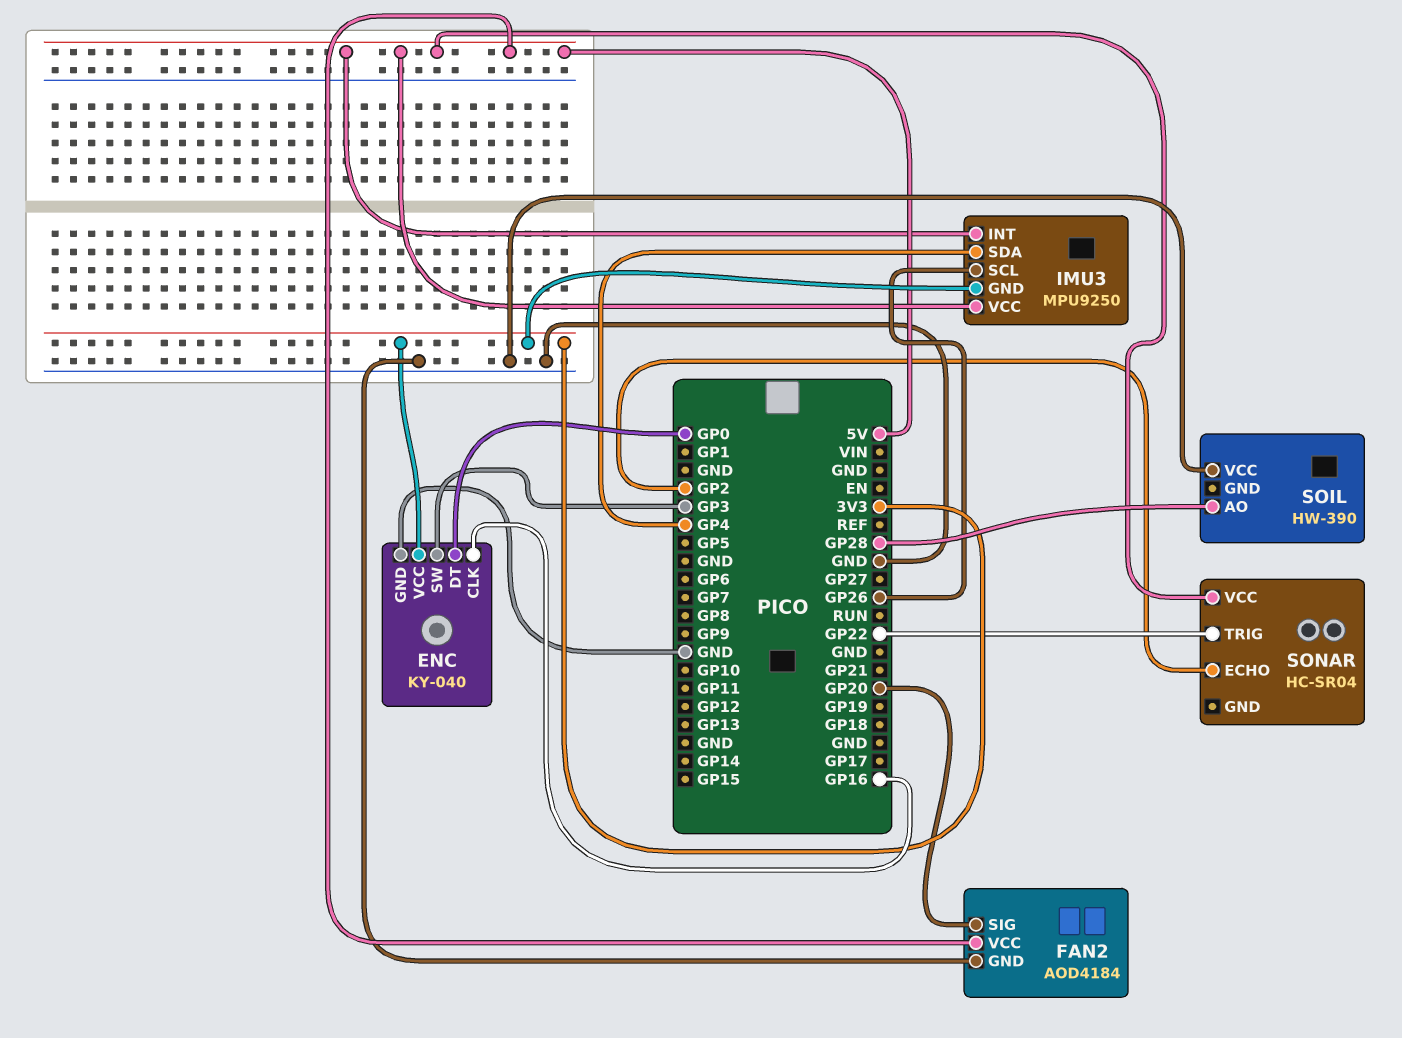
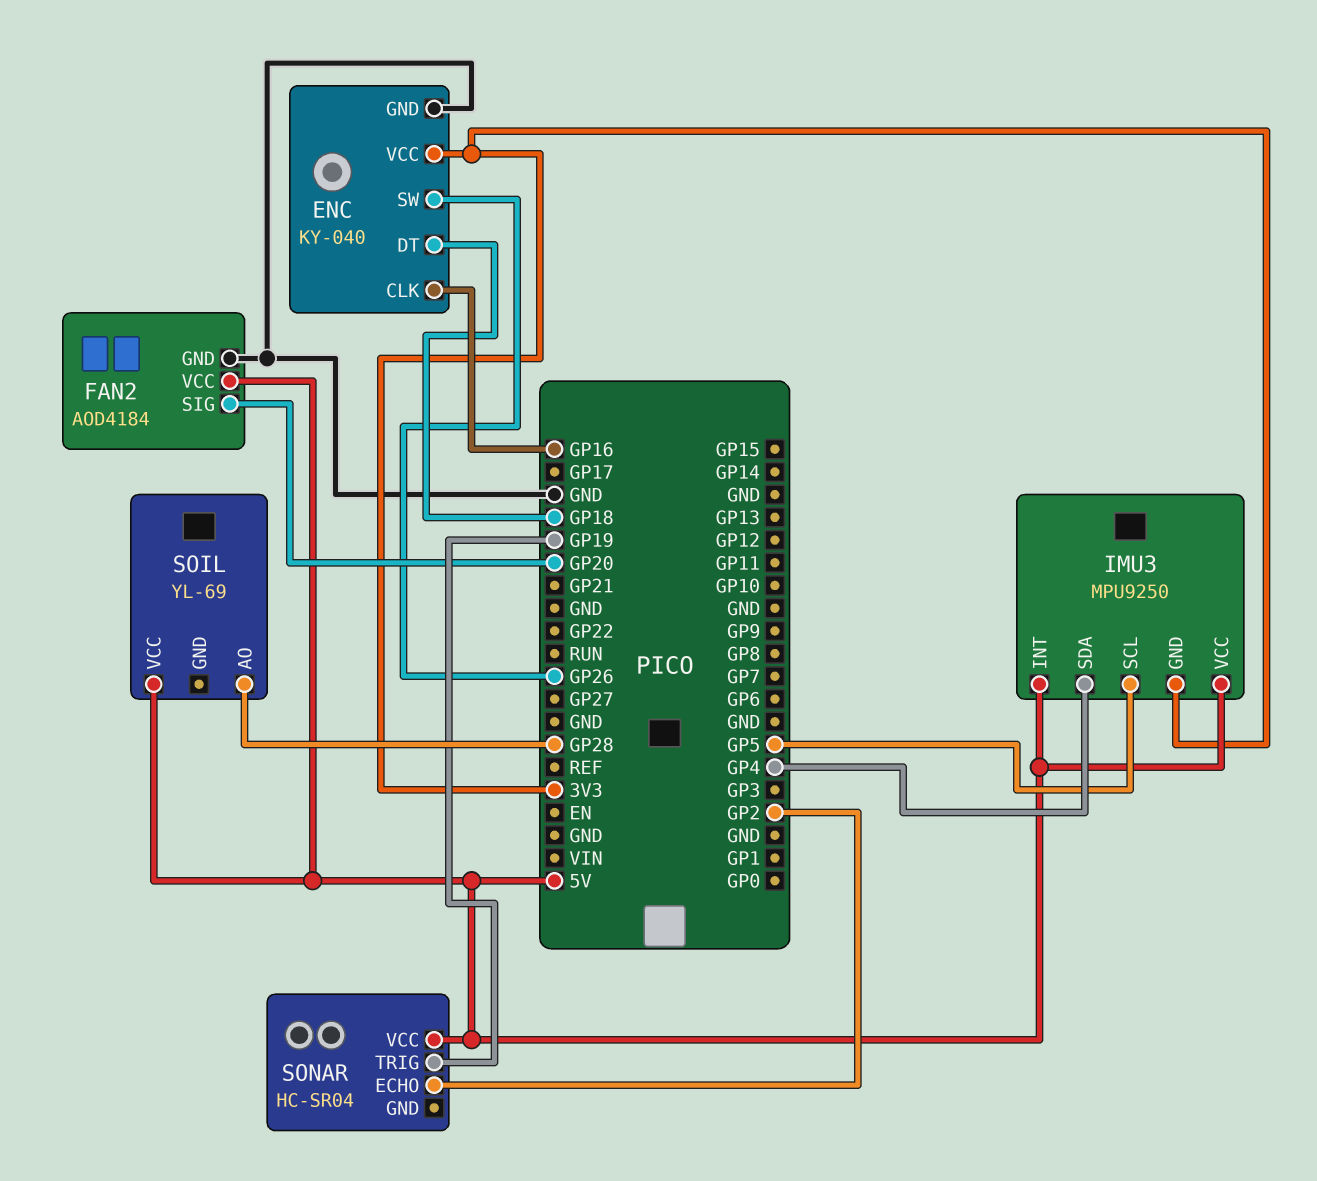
ENC pin DT: GP0 -> GP18
ENC pin SW: GP3 -> GP26
IMU3 pin SCL: GP26 -> GP5
SOIL: HW-390 -> YL-69
SOIL pin VCC: GND -> 5V
SONAR pin TRIG: GP22 -> GP19

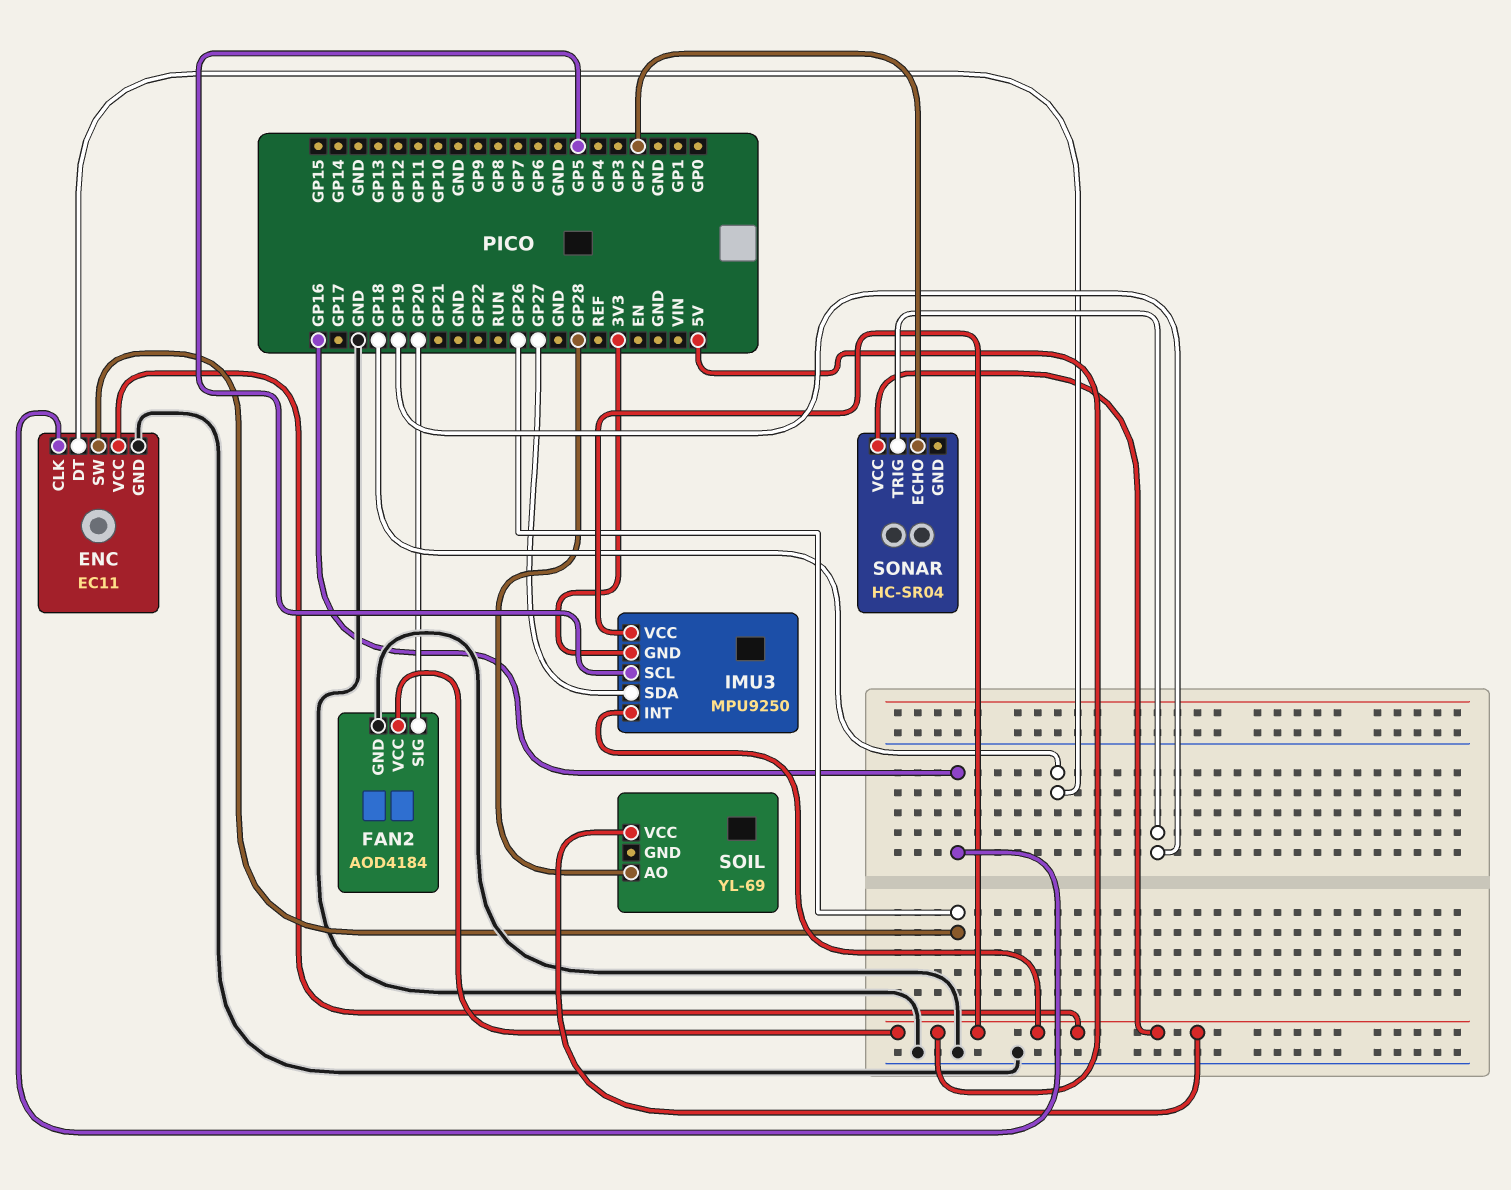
ENC: KY-040 -> EC11
ENC pin VCC: 3V3 -> 5V
IMU3 pin SDA: GP4 -> GP27

